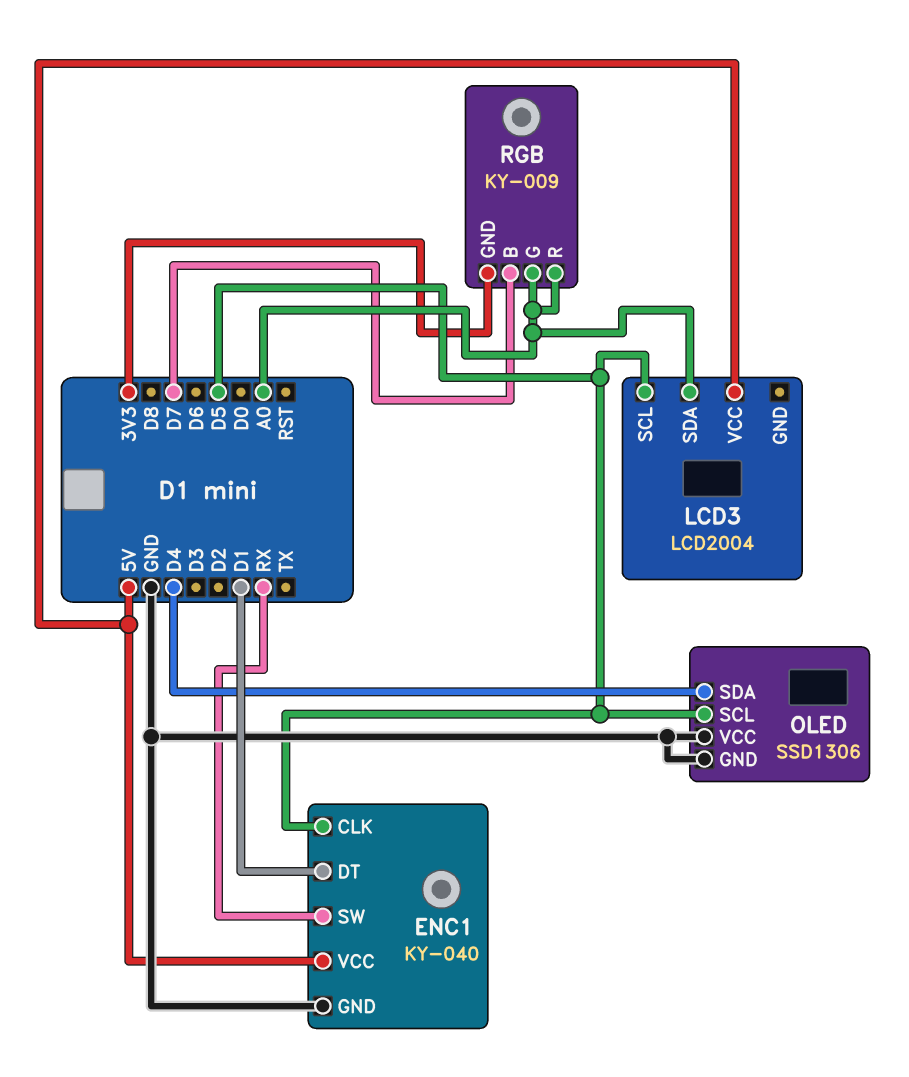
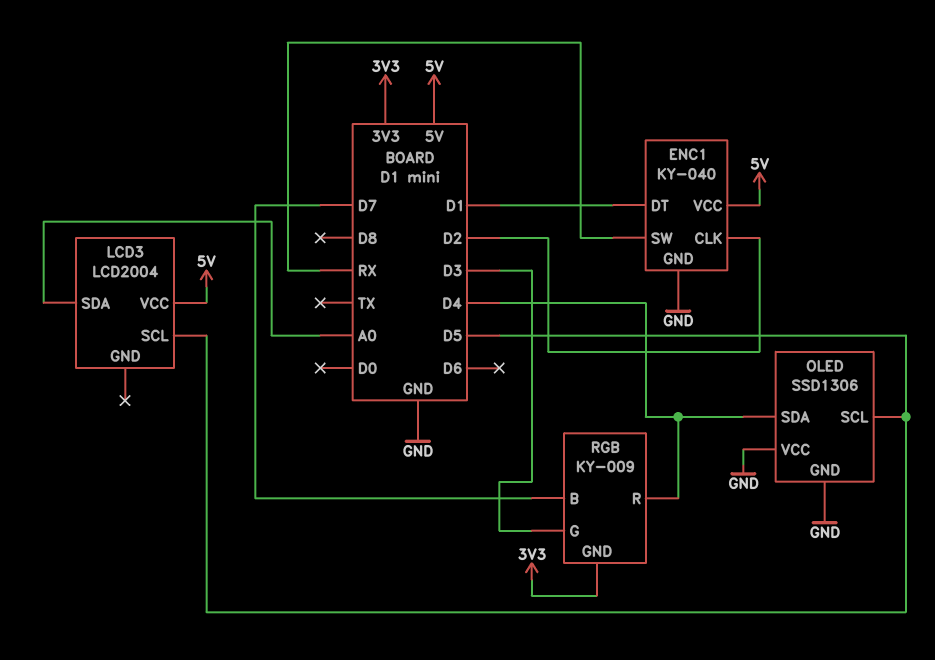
ENC1 pin CLK: D5 -> D2
RGB pin G: A0 -> D3
RGB pin R: A0 -> D4

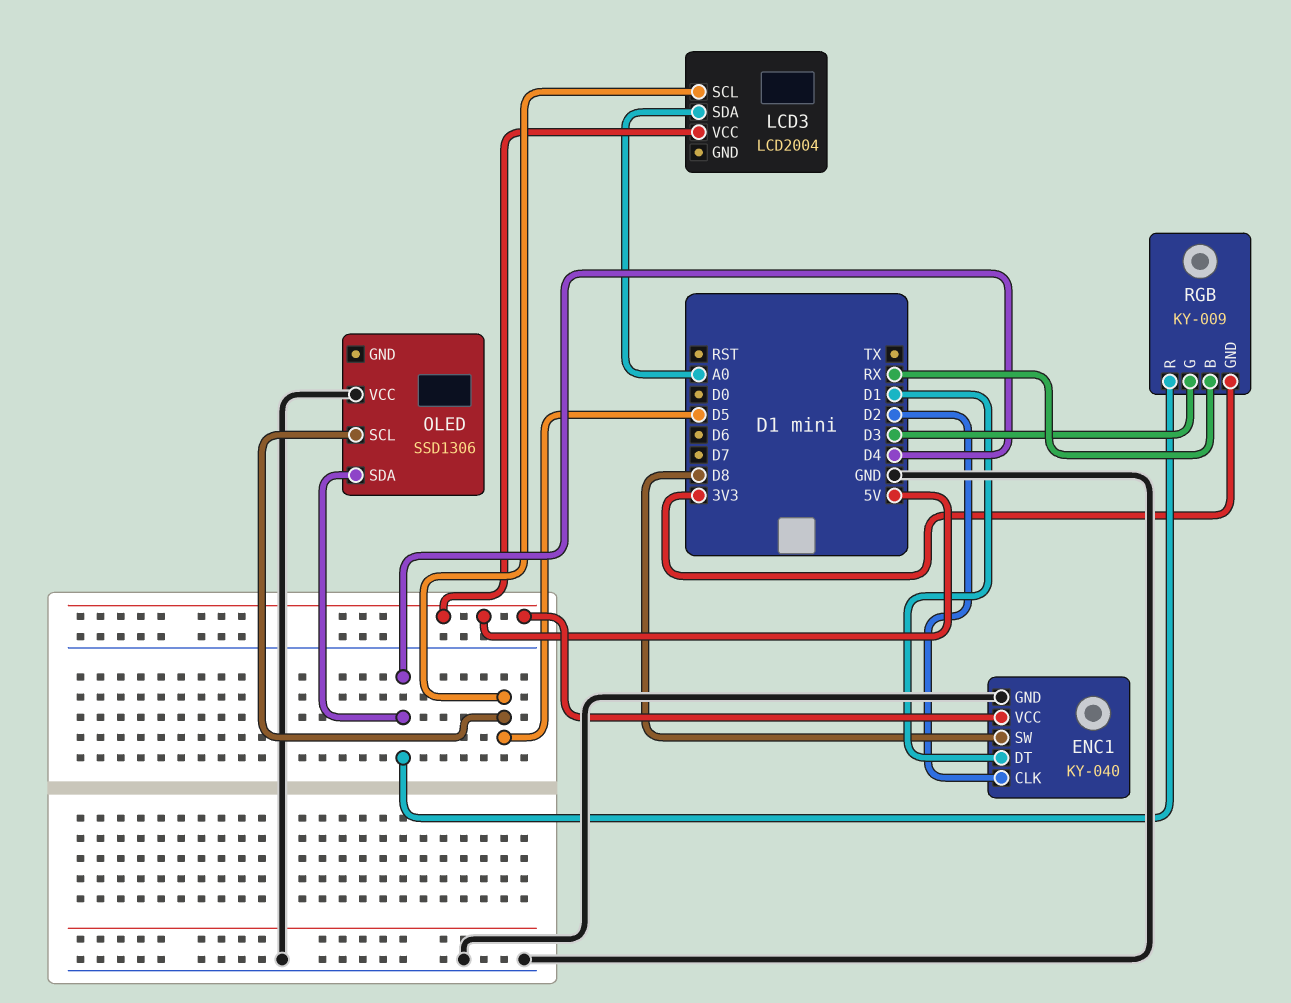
ENC1 pin SW: RX -> D8
OLED pin GND: GND -> none
RGB pin B: D7 -> RX

